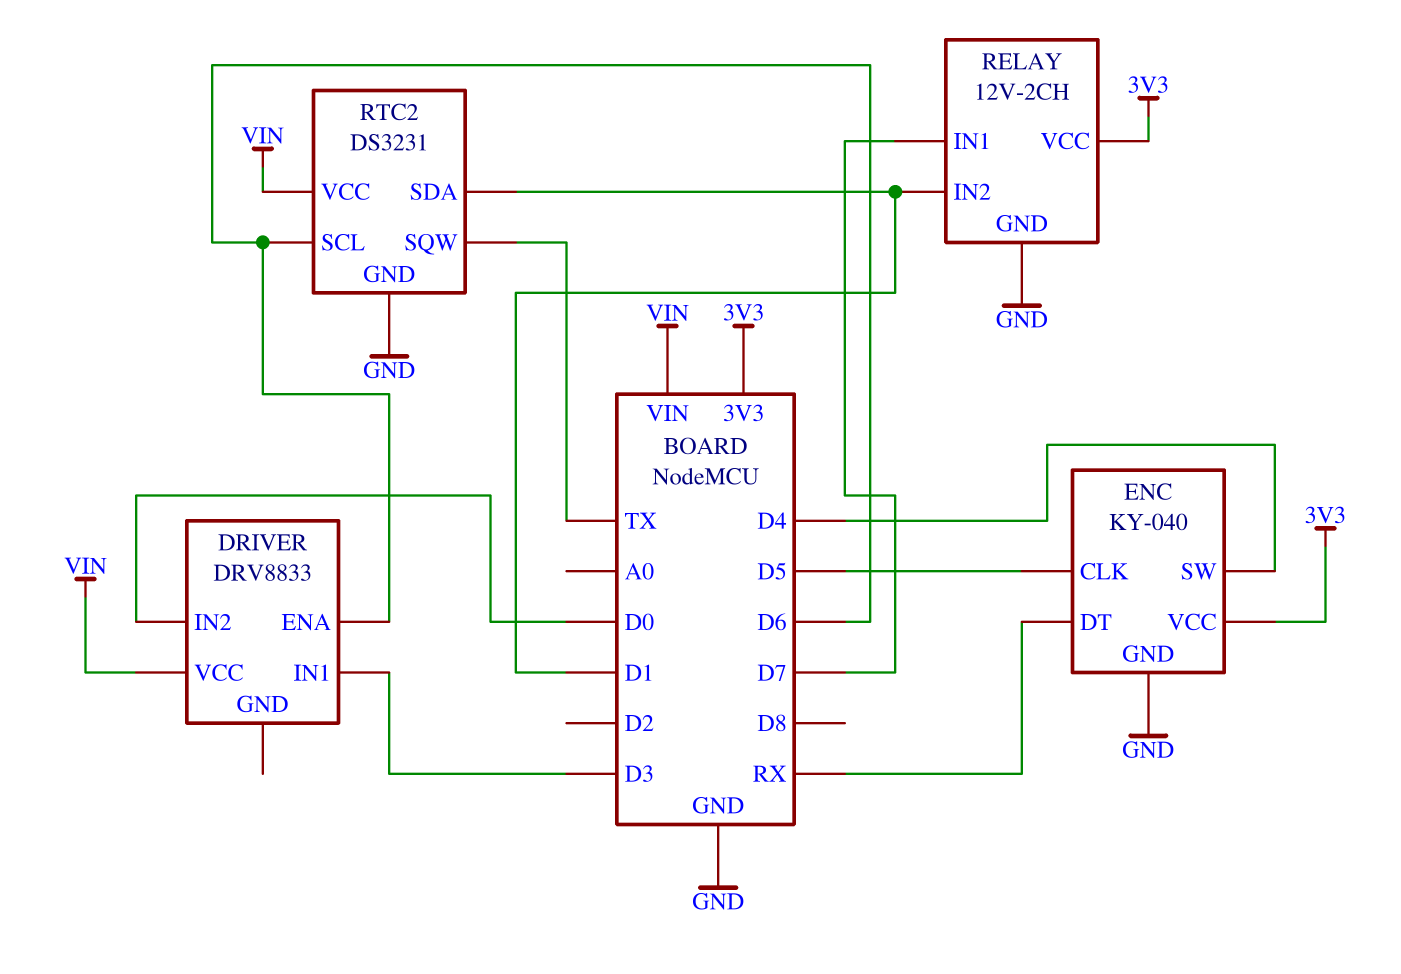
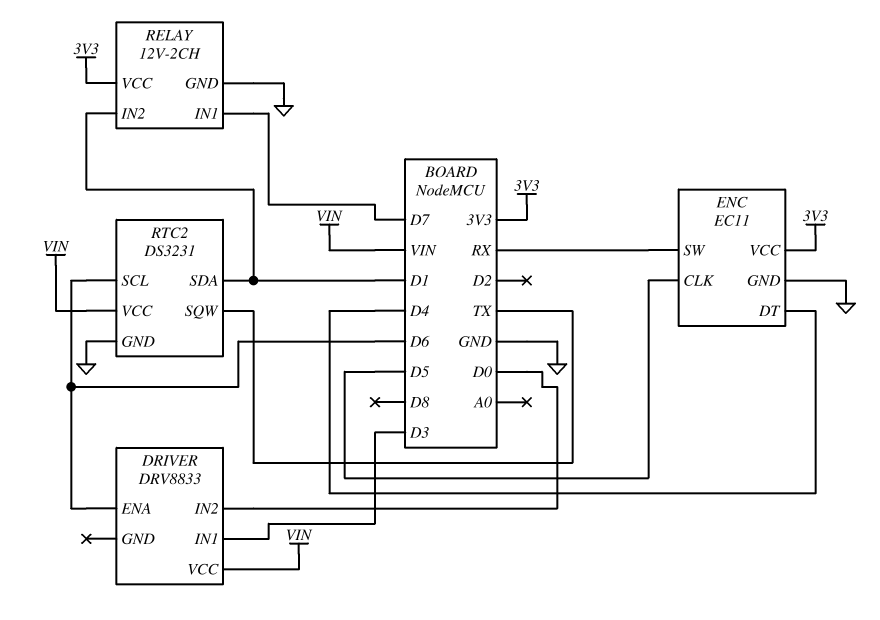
ENC: KY-040 -> EC11
ENC pin DT: RX -> D4
ENC pin SW: D4 -> RX

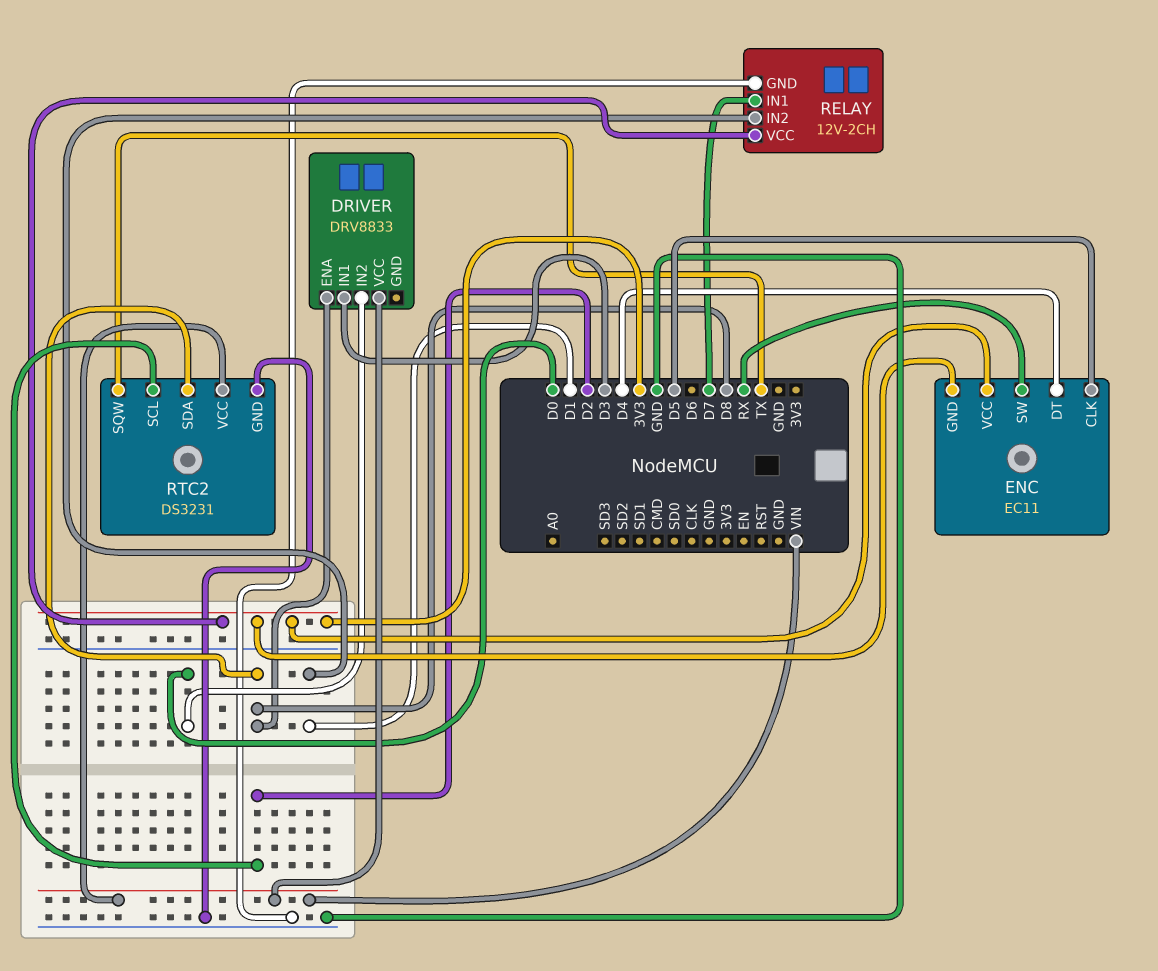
DRIVER pin ENA: D6 -> D8
ENC pin GND: GND -> 3V3
RTC2 pin SCL: D6 -> D2
RTC2 pin SDA: D1 -> D8

